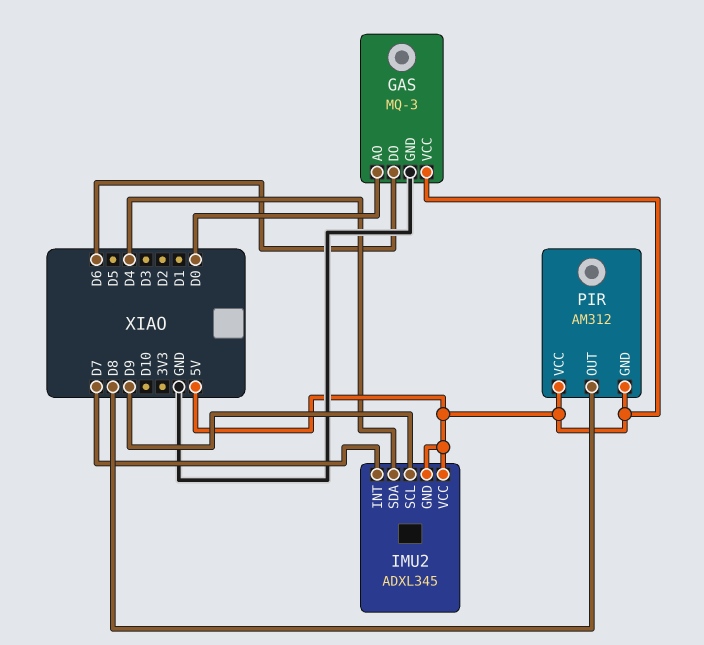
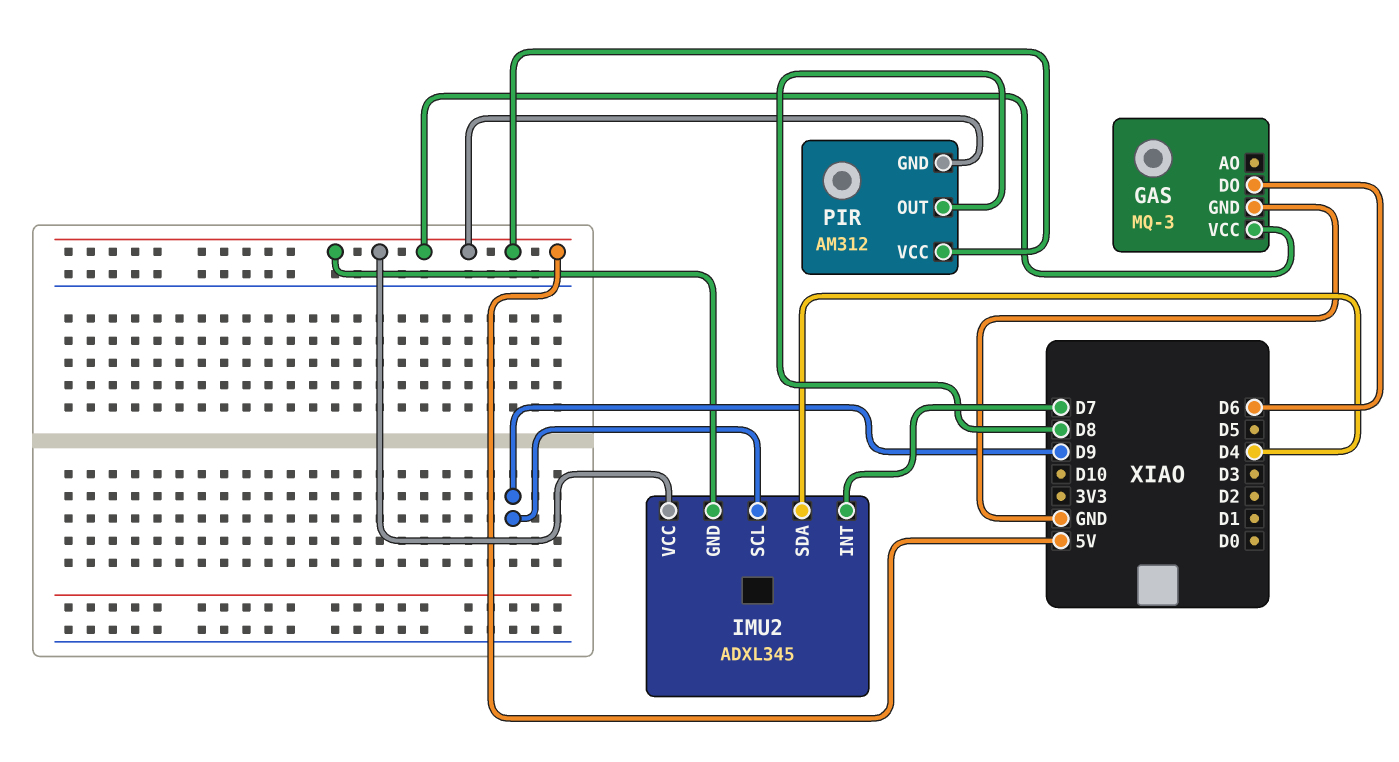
GAS pin AO: D0 -> none

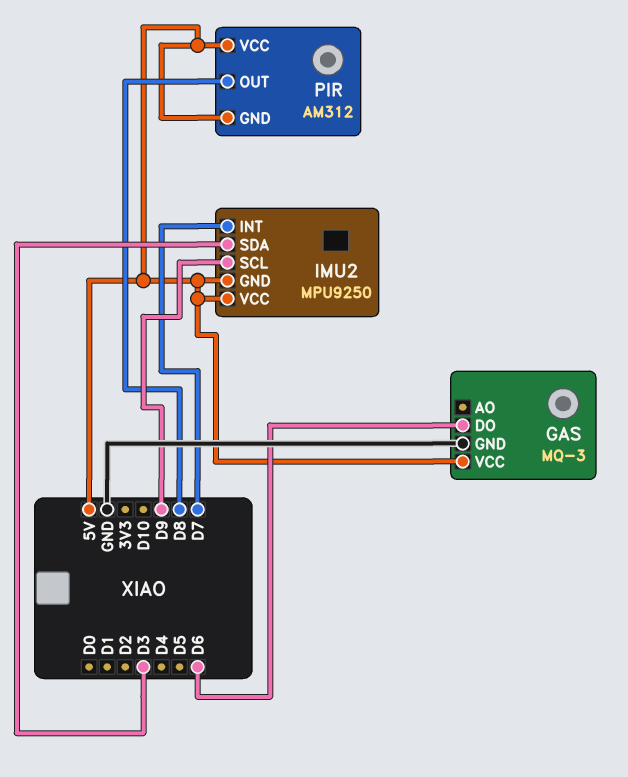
IMU2: ADXL345 -> MPU9250
IMU2 pin SDA: D4 -> D3

